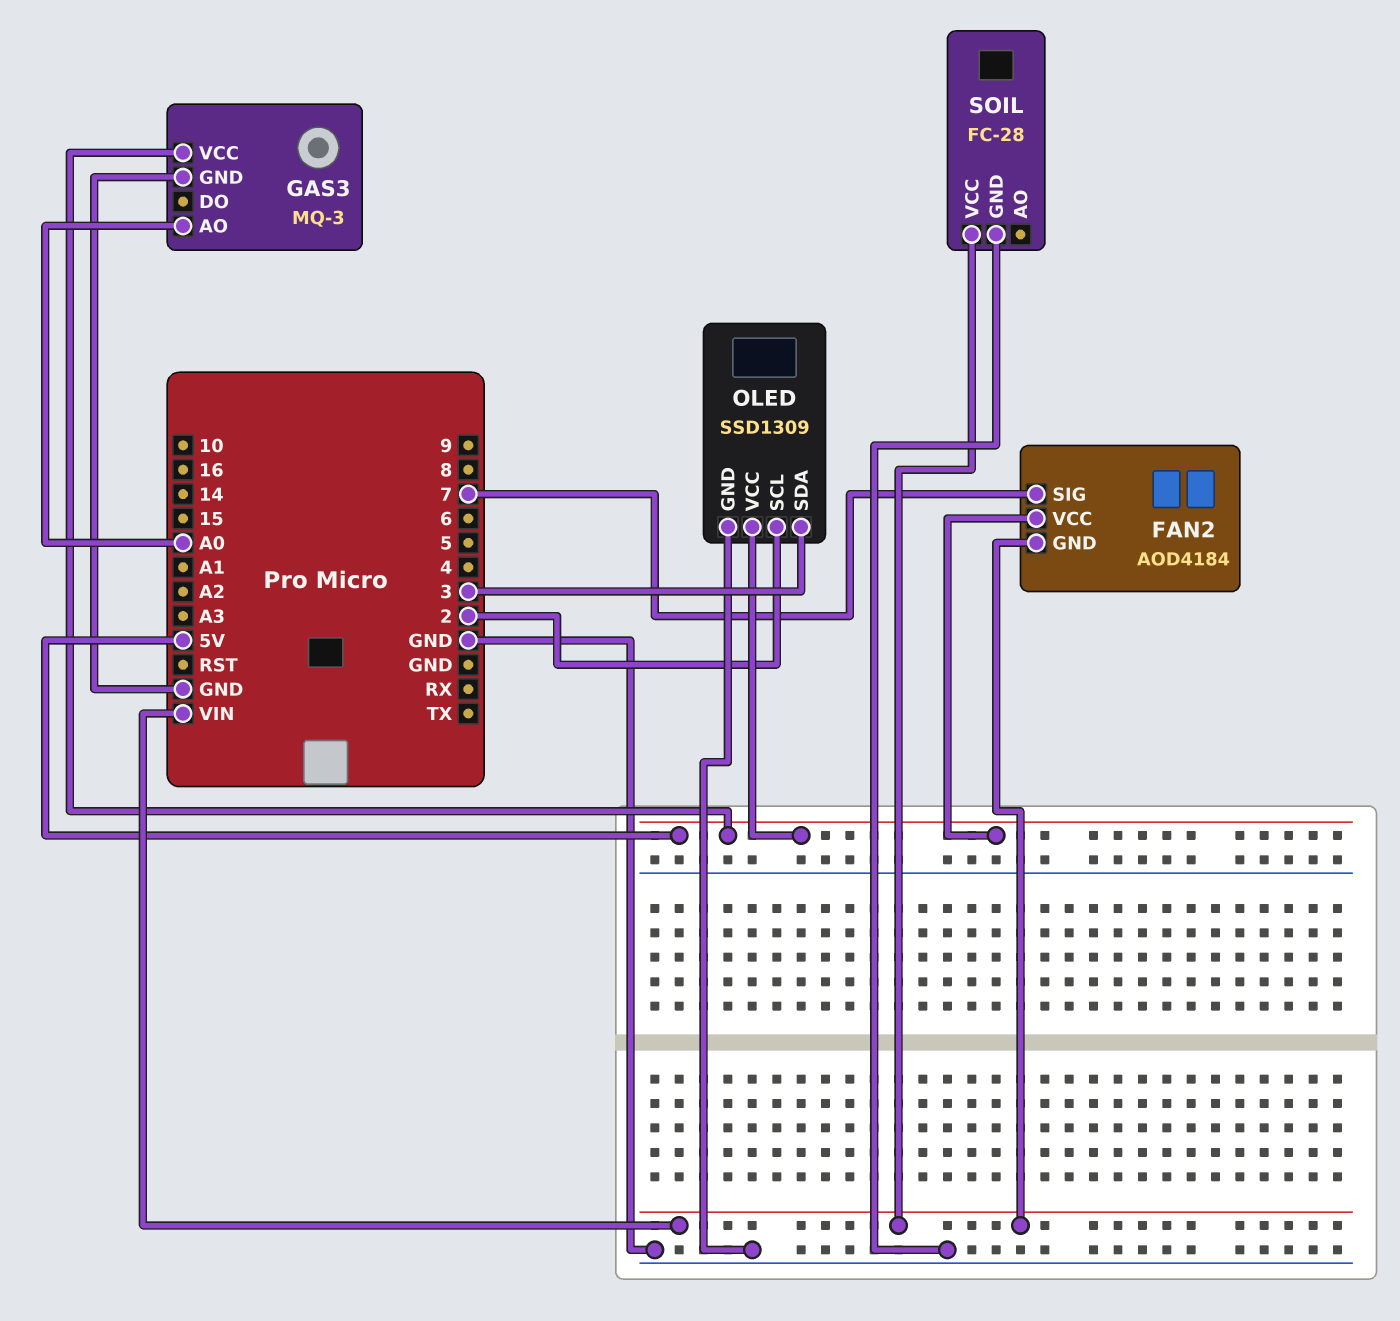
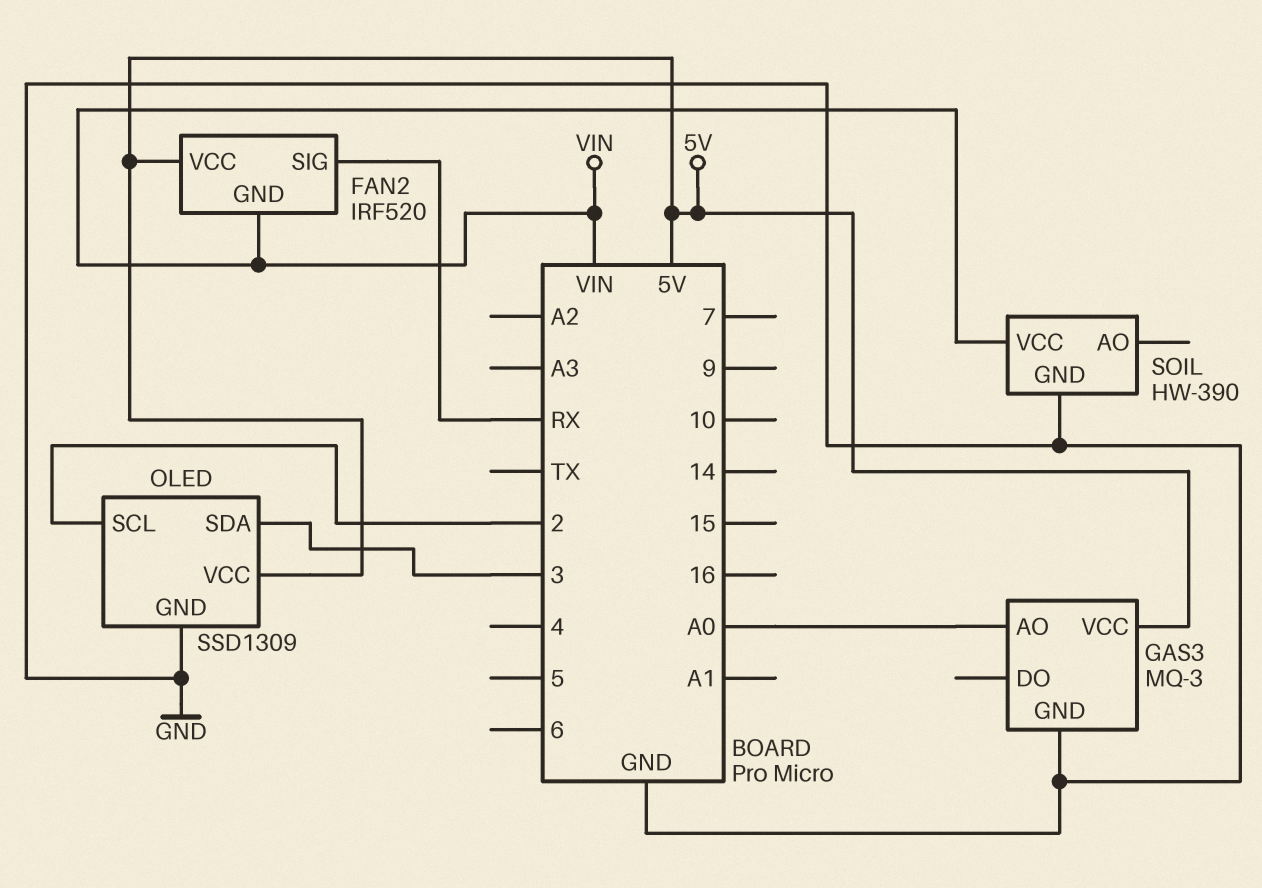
FAN2: AOD4184 -> IRF520
FAN2 pin SIG: 7 -> RX
SOIL: FC-28 -> HW-390

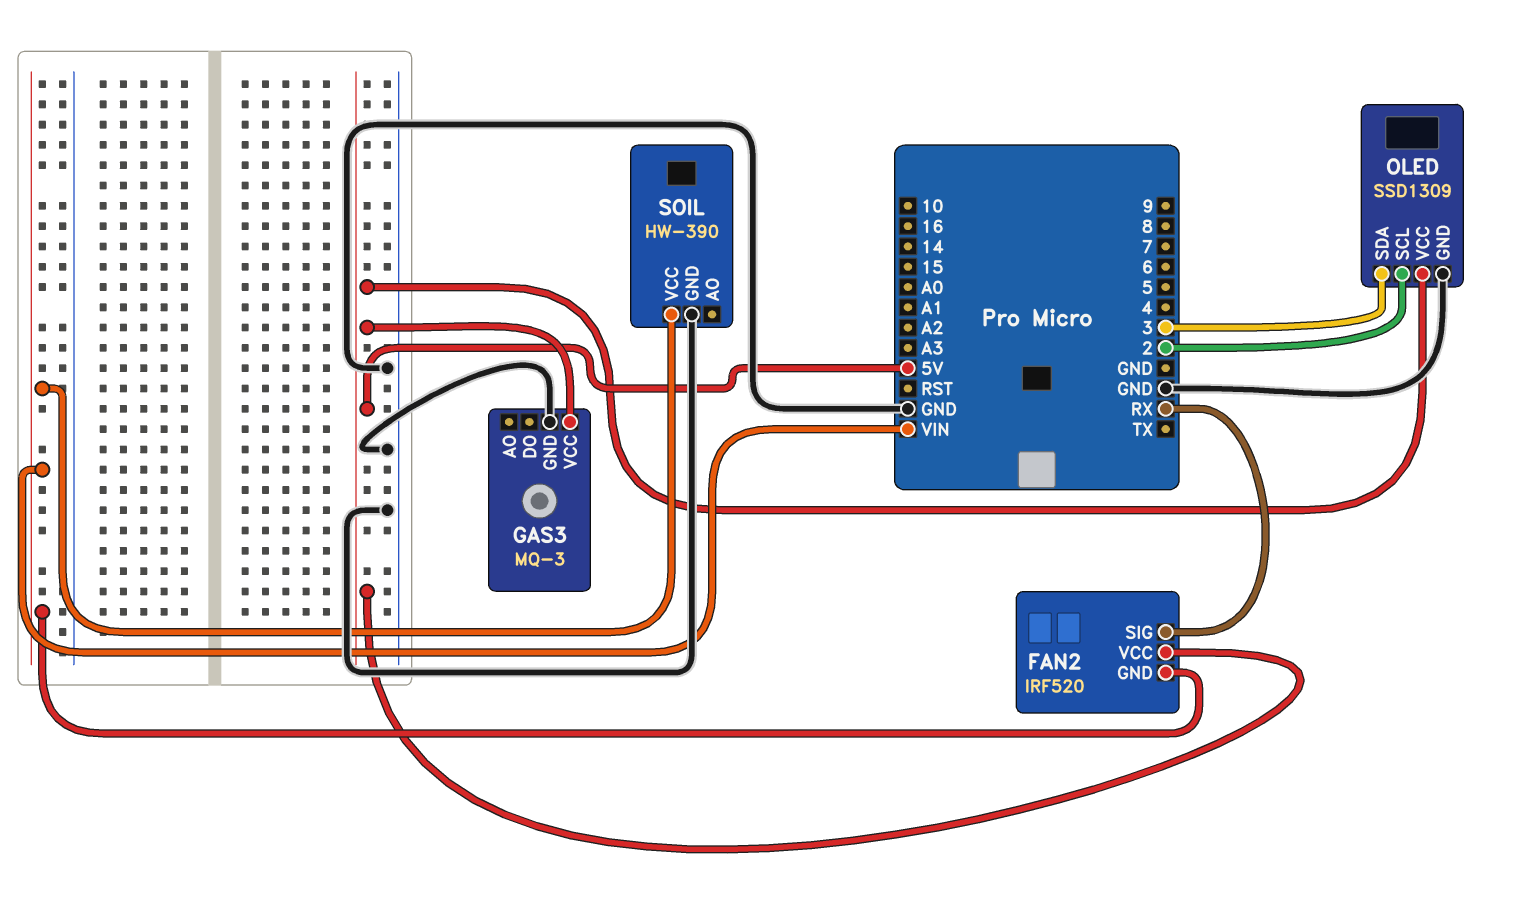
GAS3 pin AO: A0 -> none

